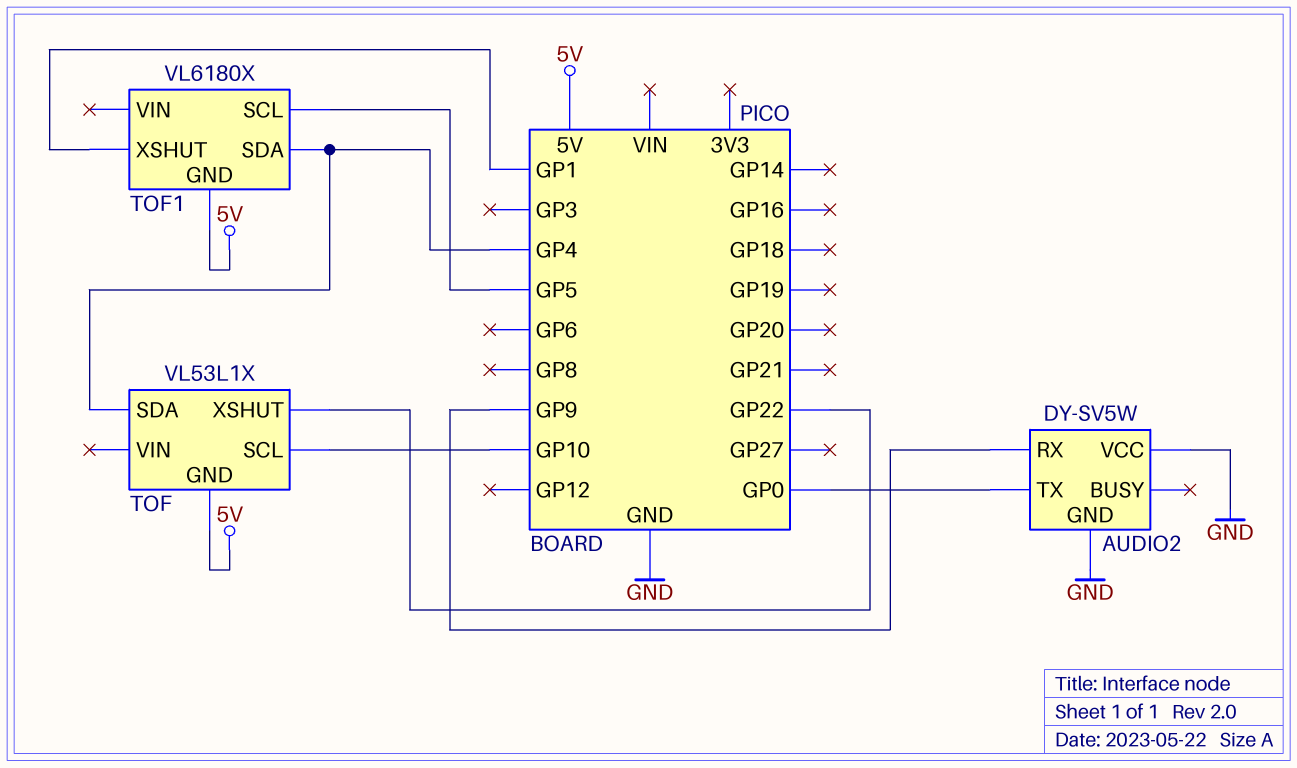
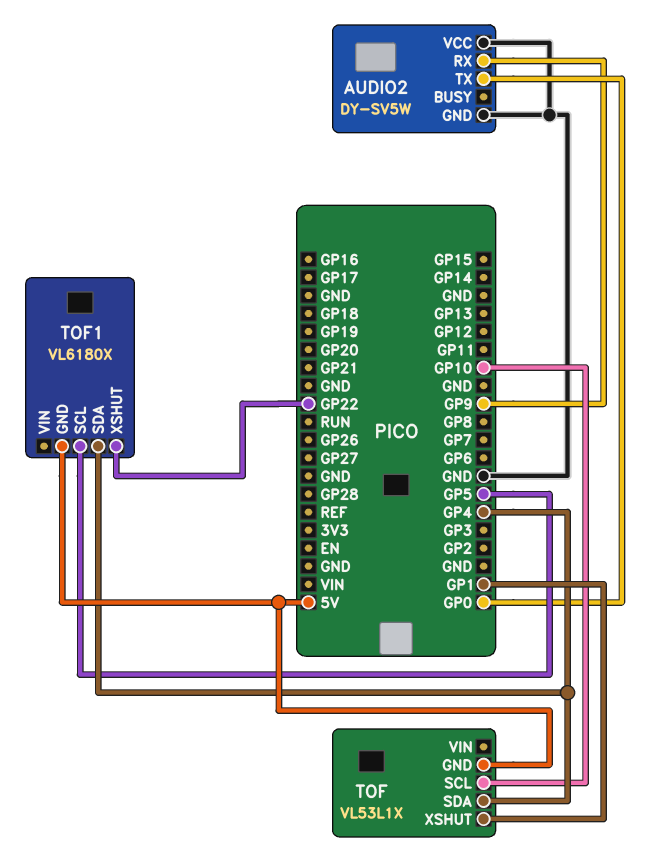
TOF pin XSHUT: GP22 -> GP1
TOF1 pin XSHUT: GP1 -> GP22

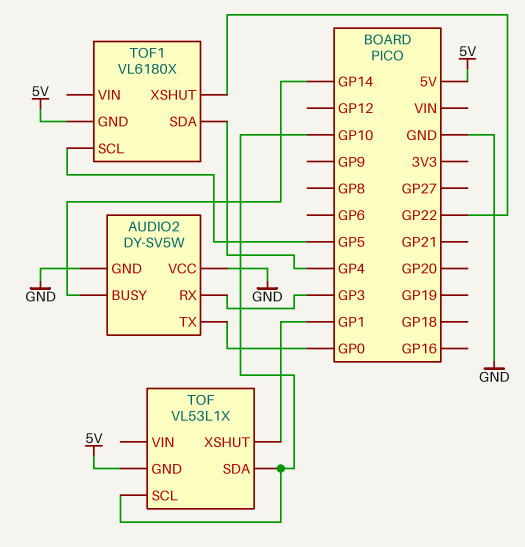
AUDIO2 pin BUSY: none -> GP14
AUDIO2 pin RX: GP9 -> GP3
TOF pin SDA: GP4 -> GP10

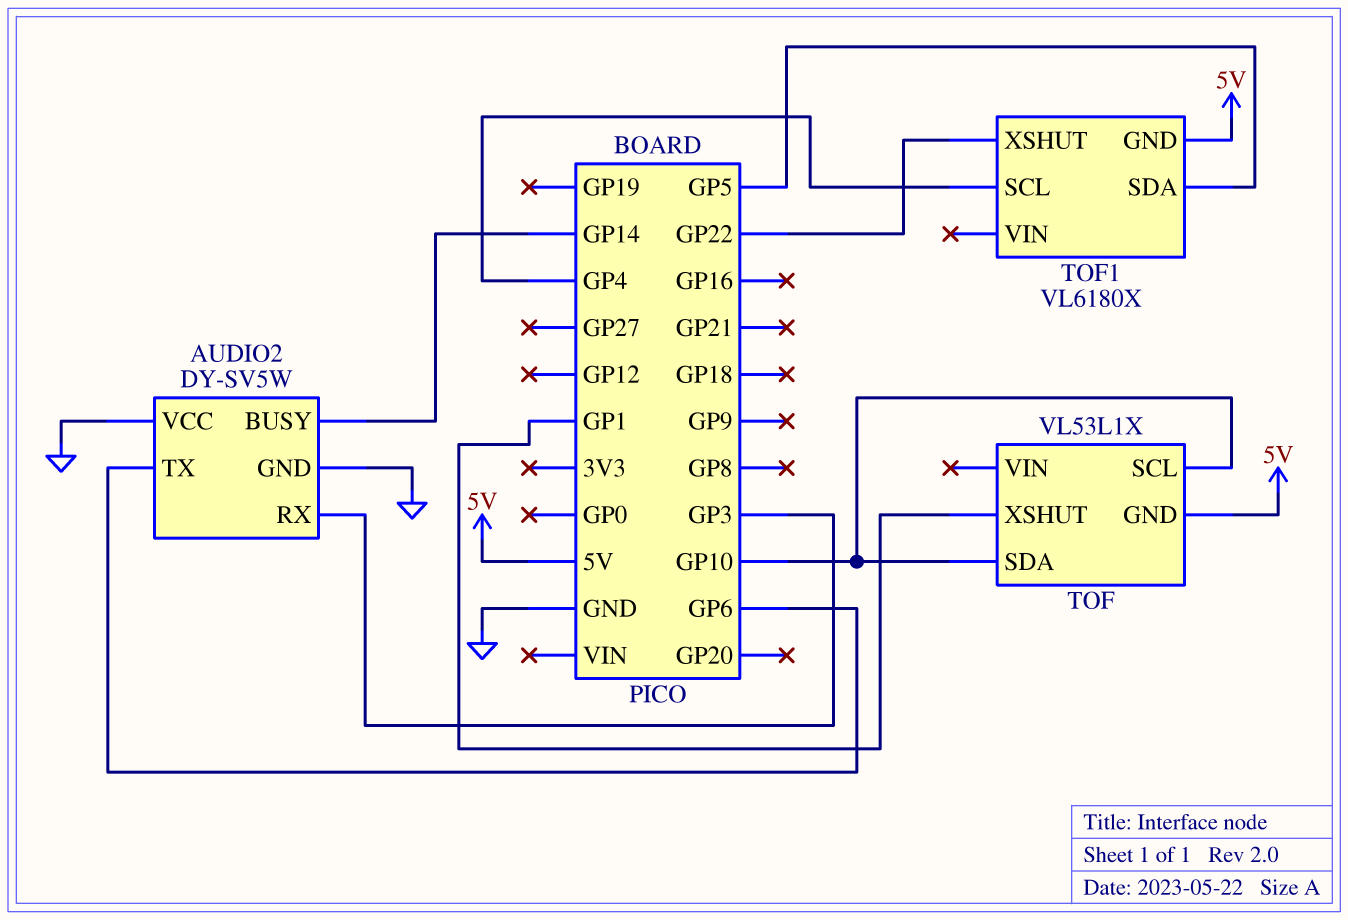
AUDIO2 pin TX: GP0 -> GP6
TOF1 pin SCL: GP5 -> GP4
TOF1 pin SDA: GP4 -> GP5

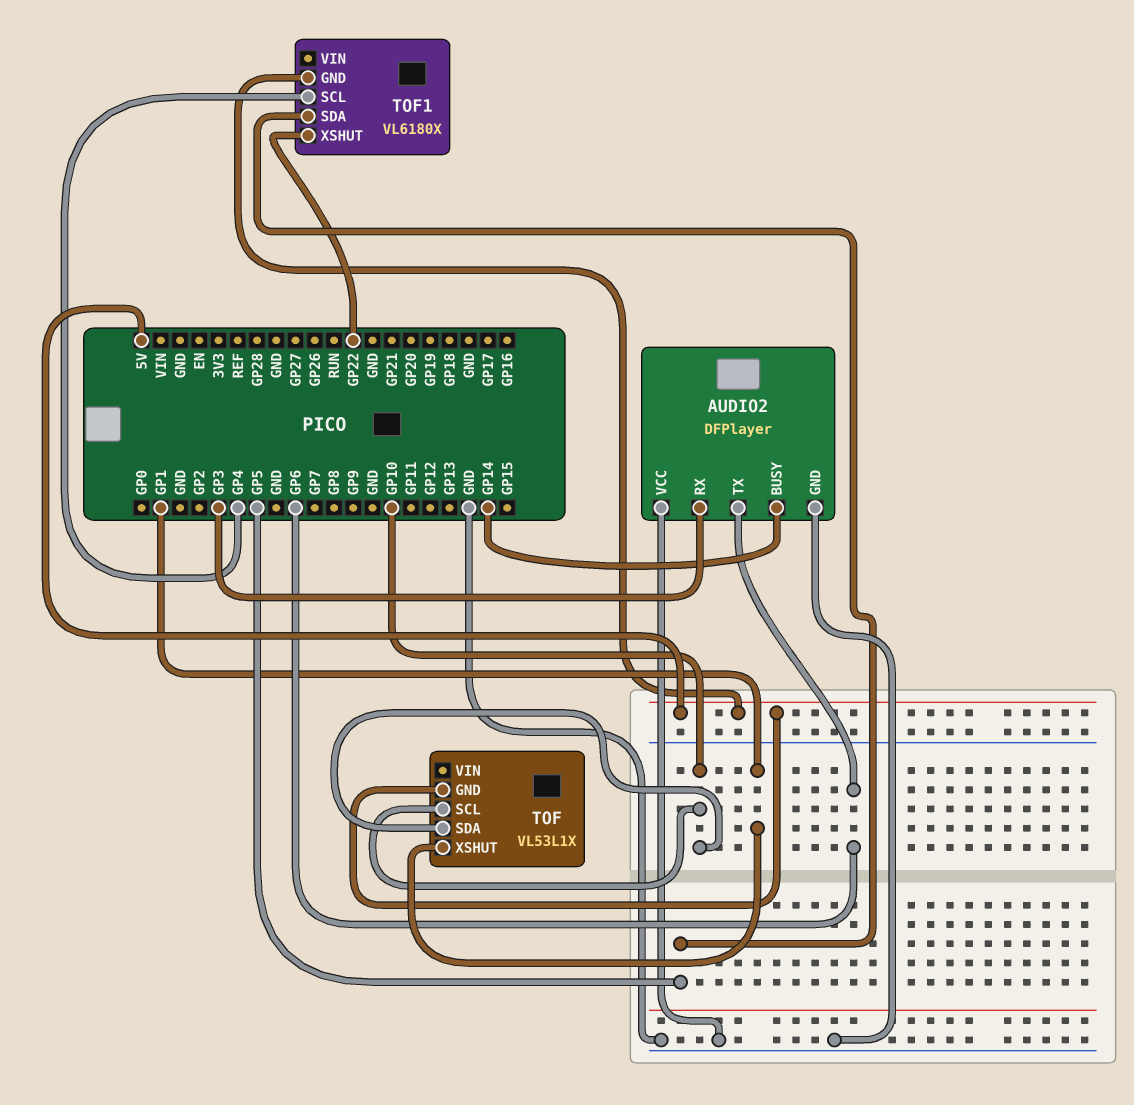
AUDIO2: DY-SV5W -> DFPlayer

